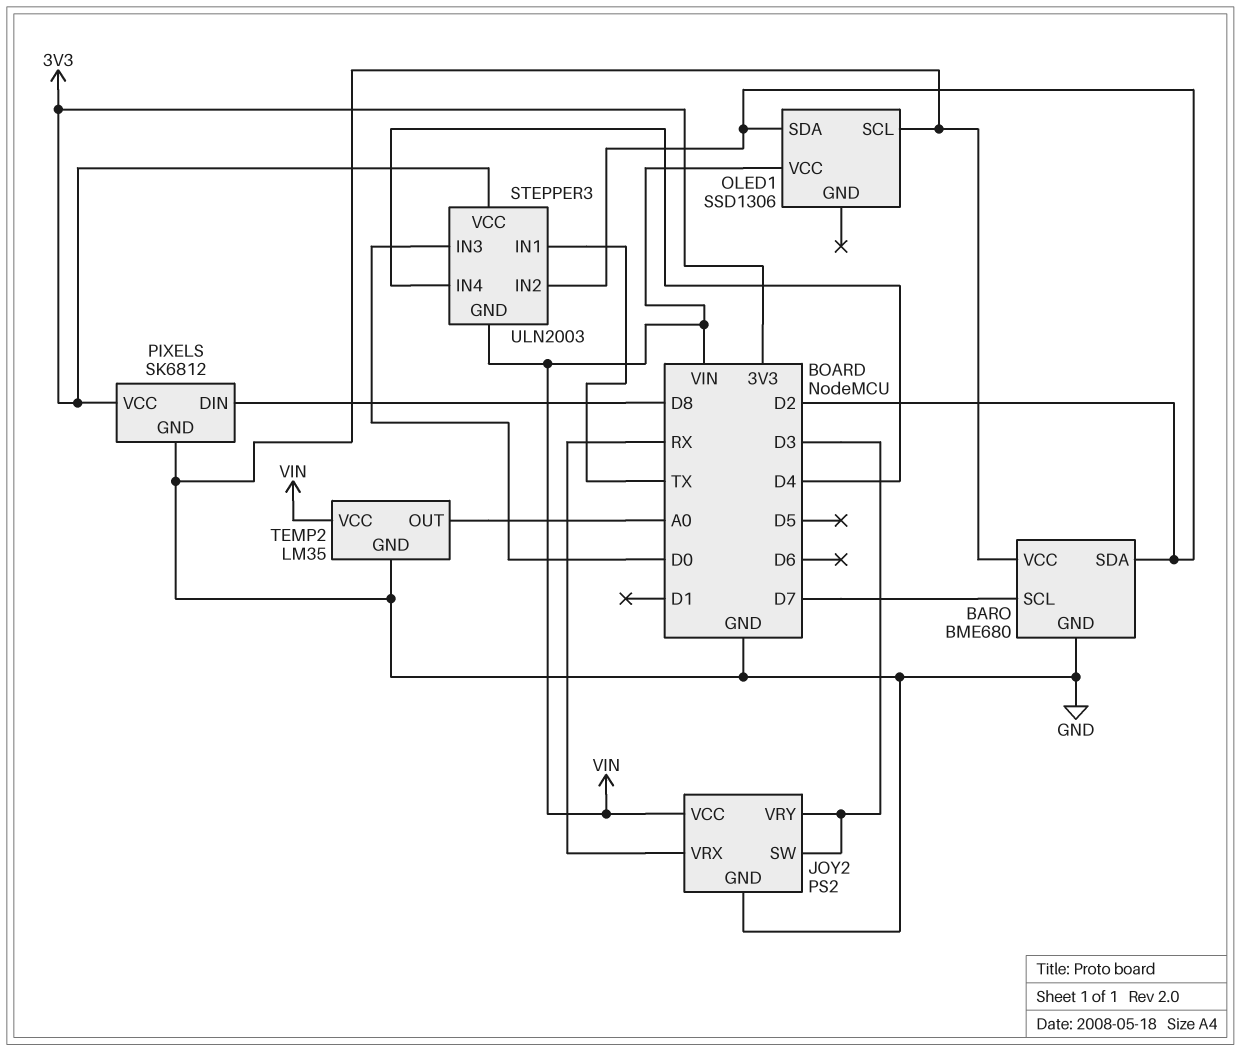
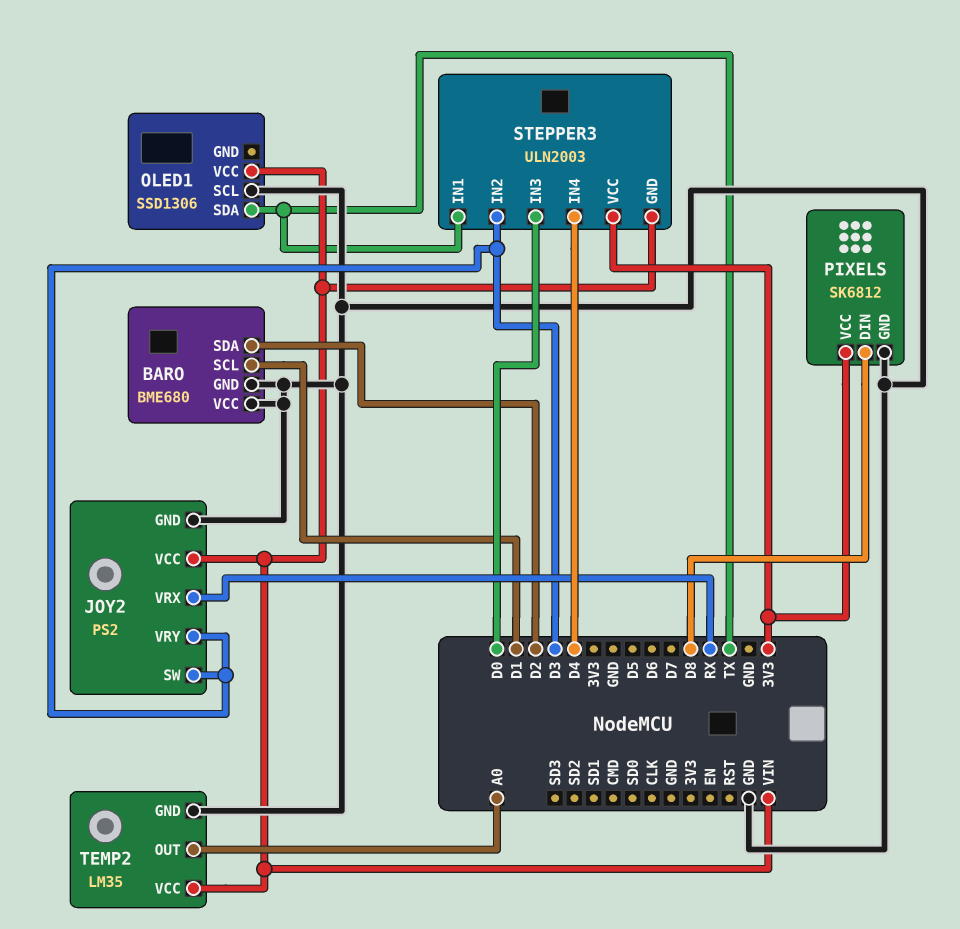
BARO pin SCL: D7 -> D1
OLED1 pin SDA: D2 -> TX
STEPPER3 pin IN2: D2 -> D3

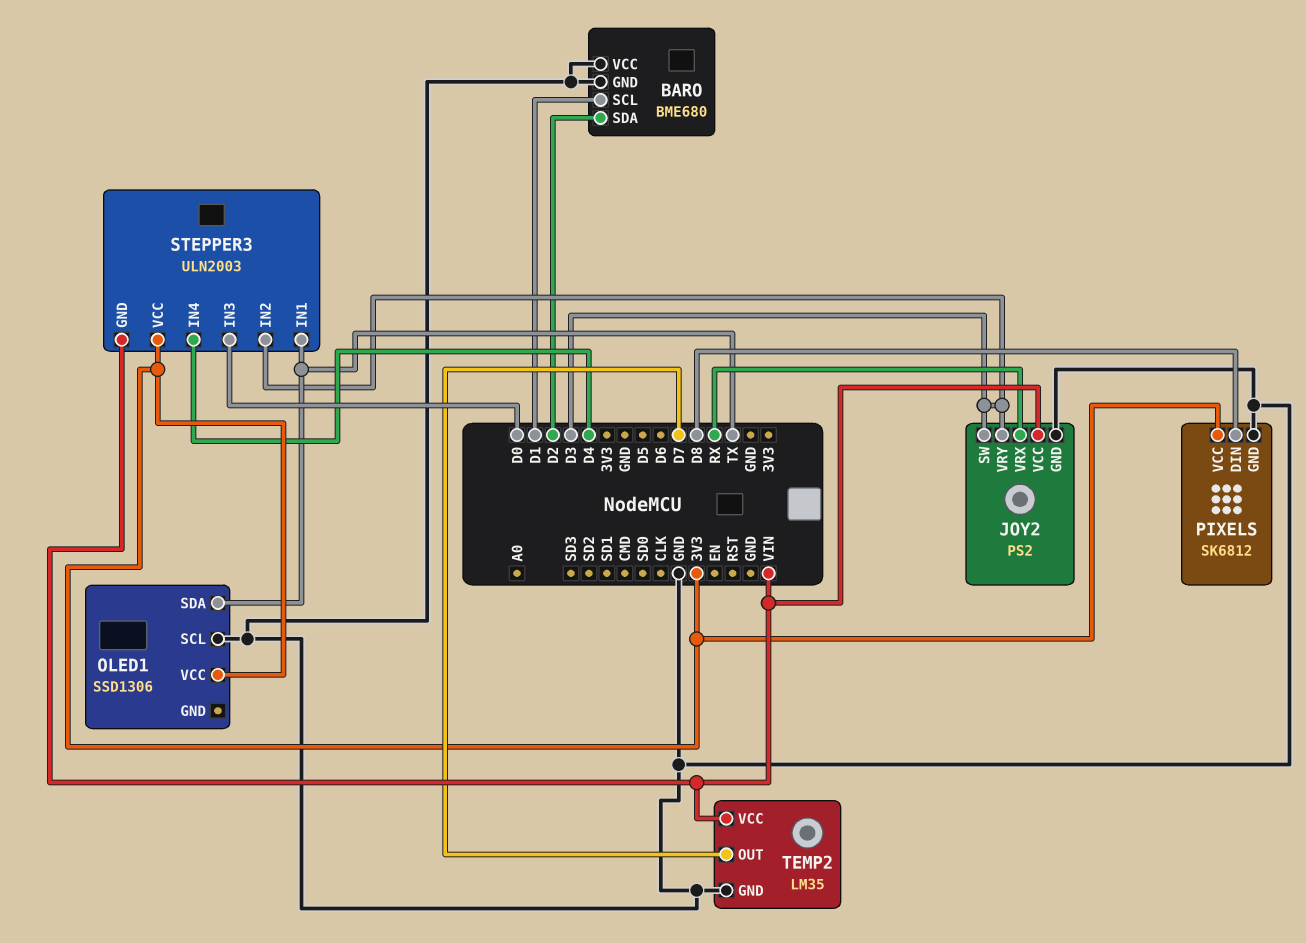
OLED1 pin VCC: VIN -> 3V3
TEMP2 pin OUT: A0 -> D7

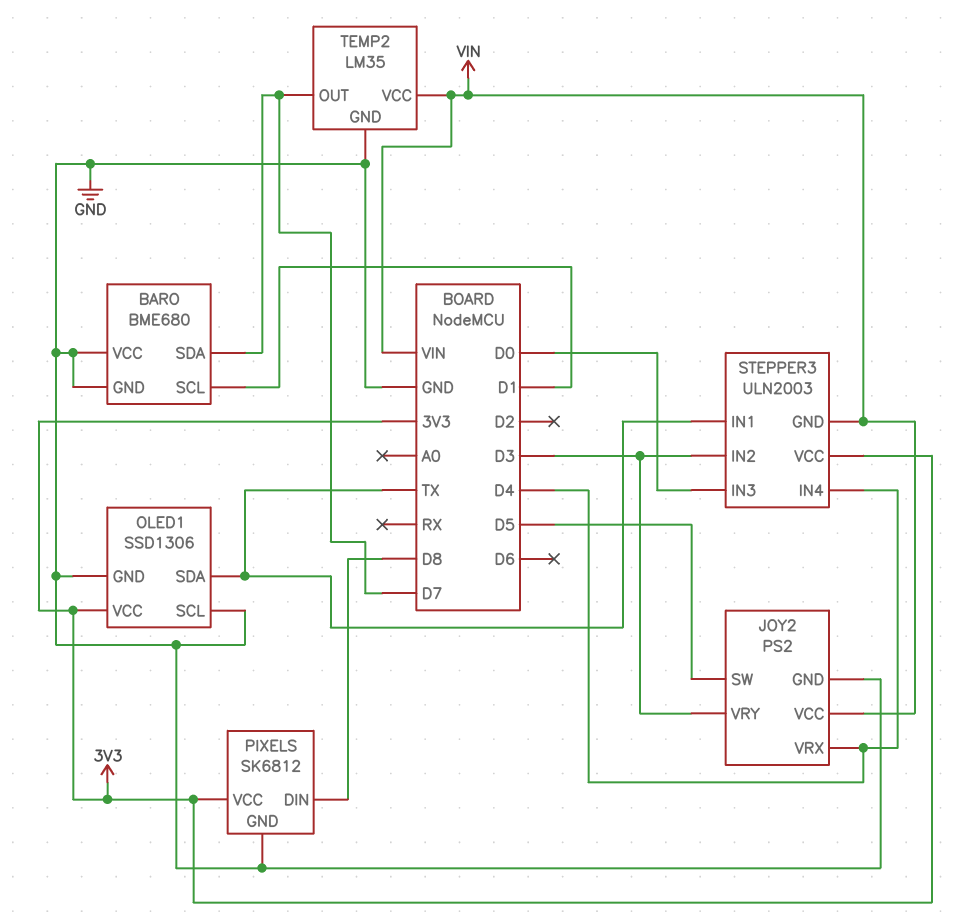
BARO pin SDA: D2 -> D7
JOY2 pin SW: D3 -> D5
JOY2 pin VRX: RX -> D4
OLED1 pin GND: none -> GND

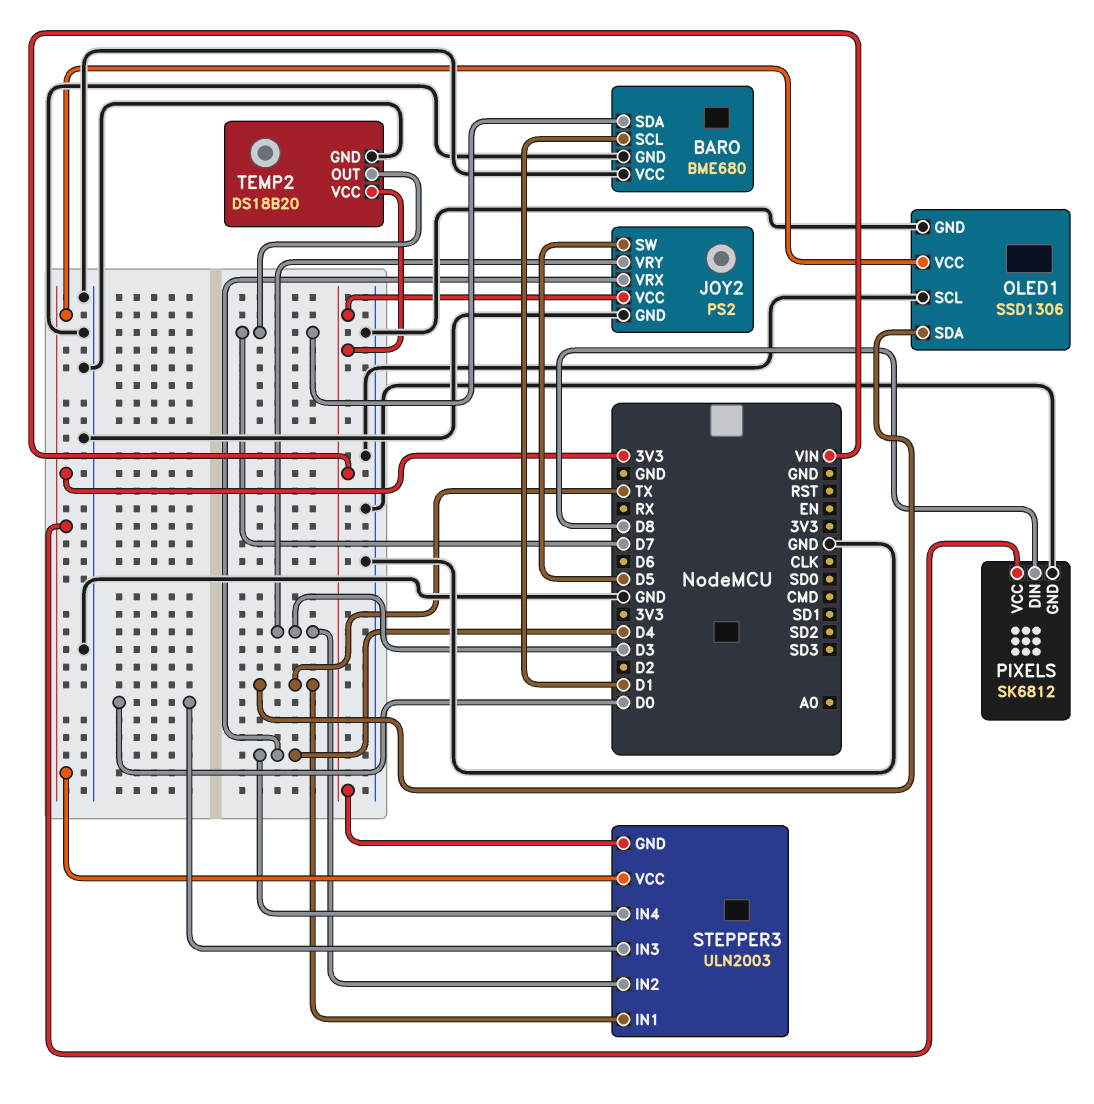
TEMP2: LM35 -> DS18B20

